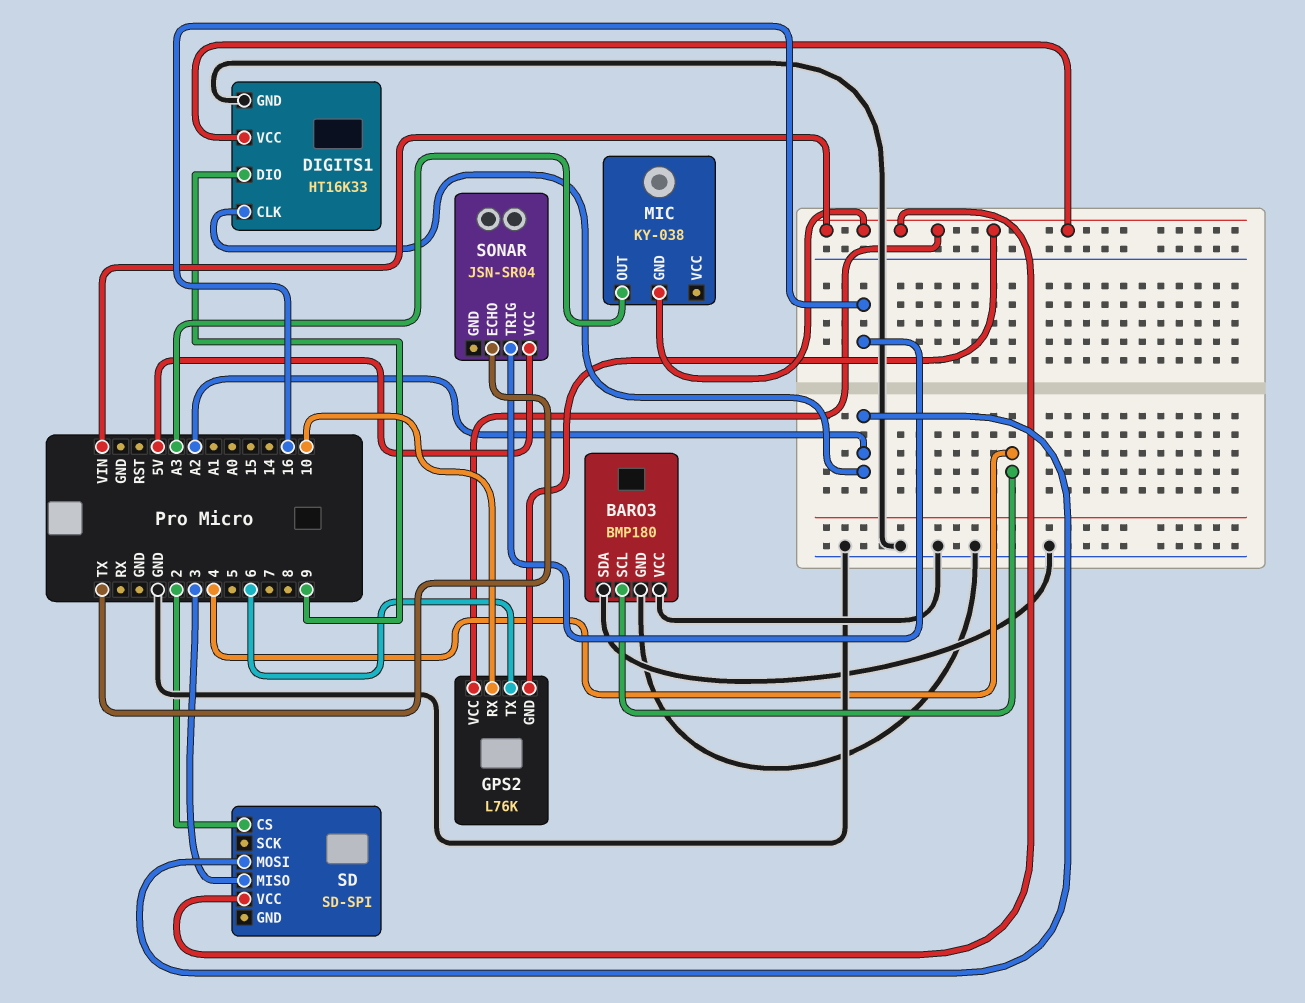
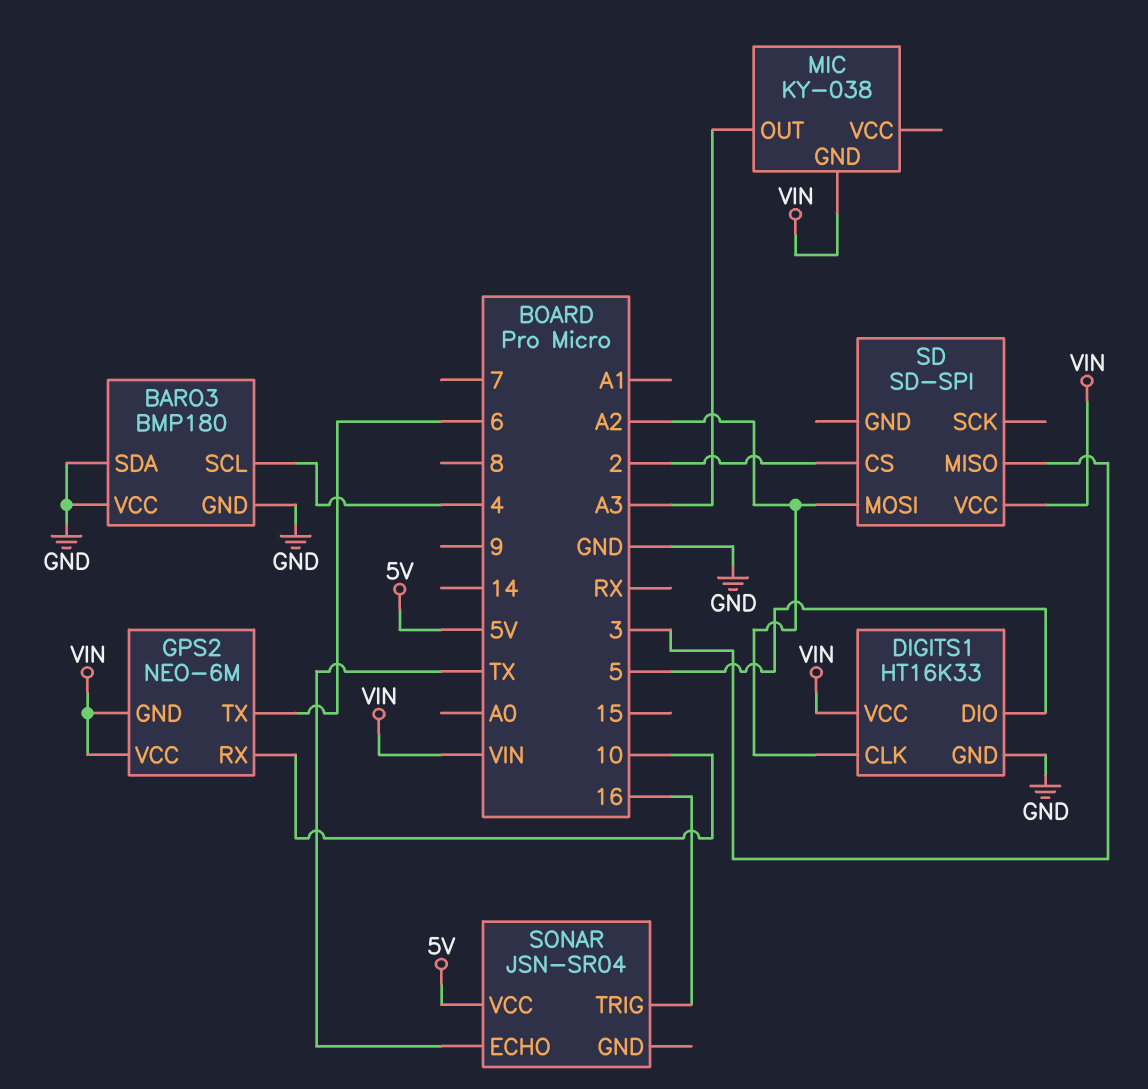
DIGITS1 pin DIO: 9 -> 5
GPS2: L76K -> NEO-6M

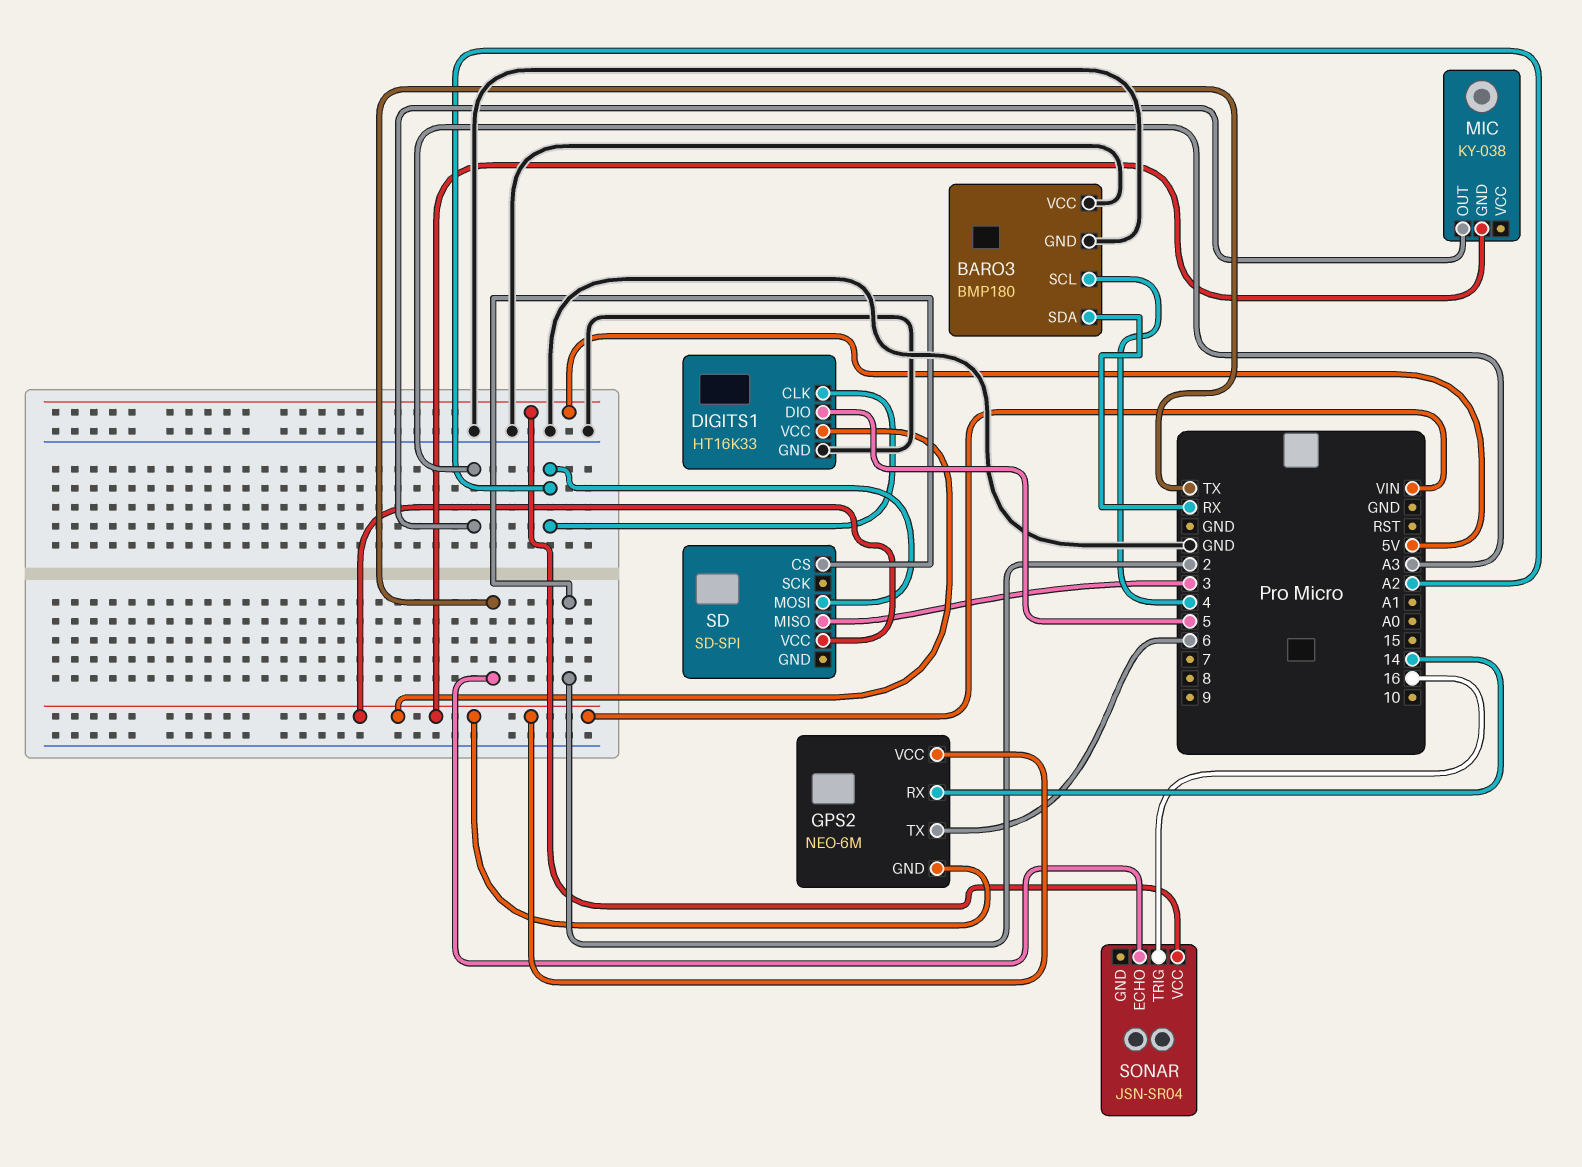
BARO3 pin SDA: GND -> RX
GPS2 pin RX: 10 -> 14

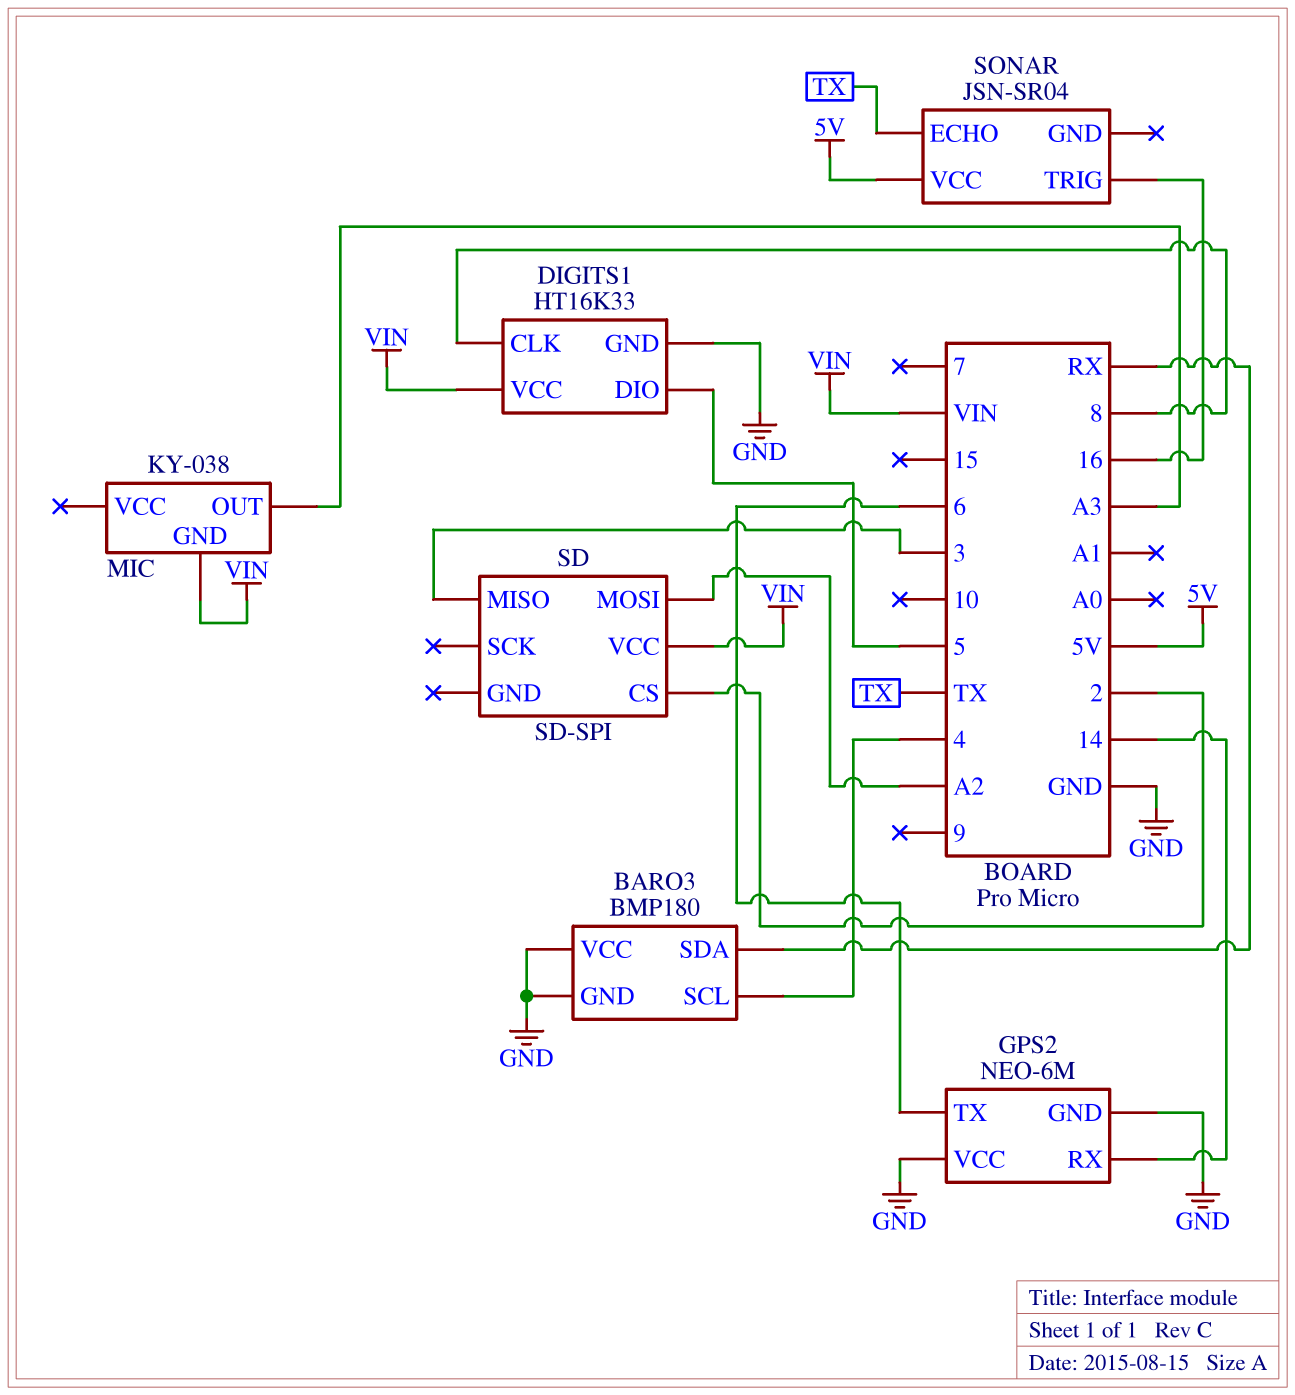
DIGITS1 pin CLK: A2 -> 8
GPS2 pin GND: VIN -> GND
GPS2 pin VCC: VIN -> GND

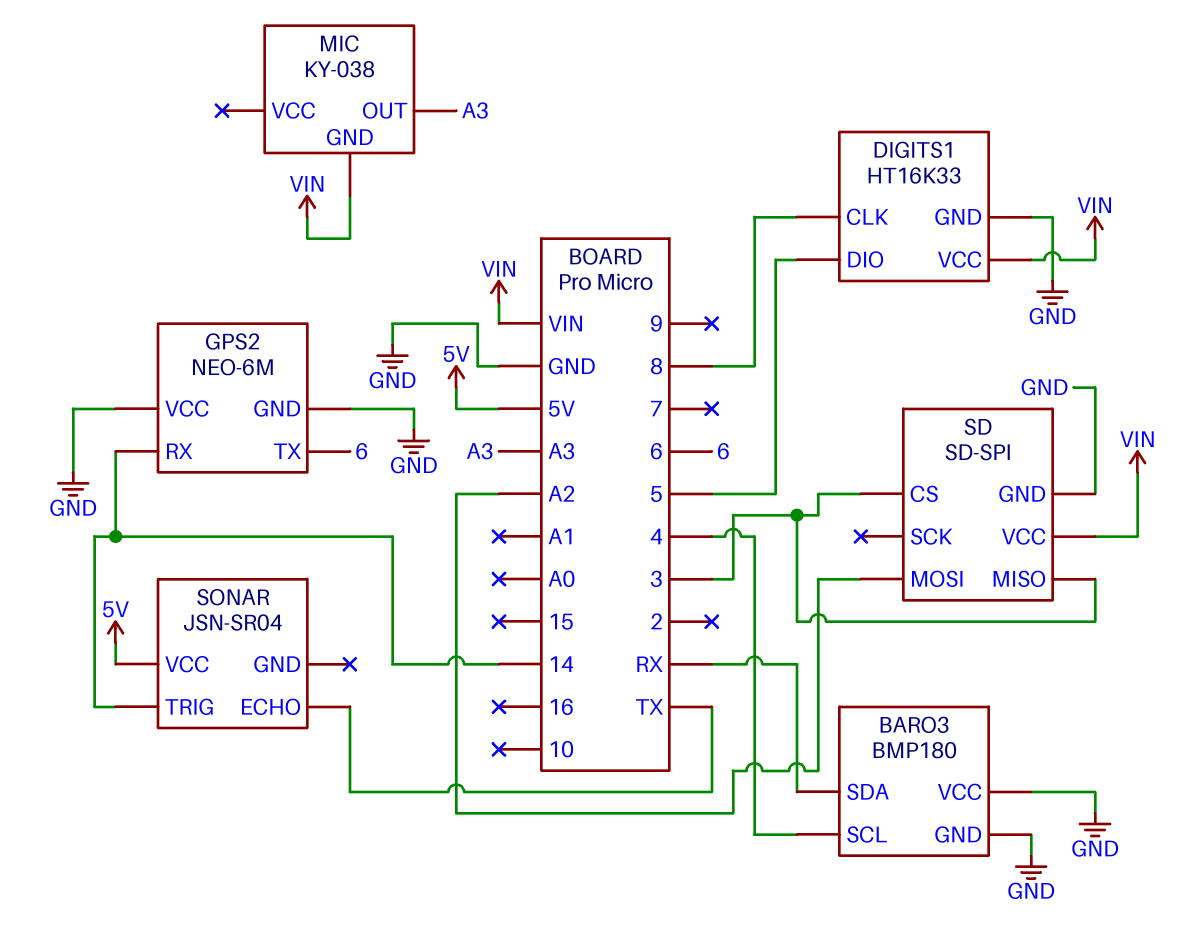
SD pin CS: 2 -> 3
SD pin GND: none -> GND
SONAR pin TRIG: 16 -> 14

